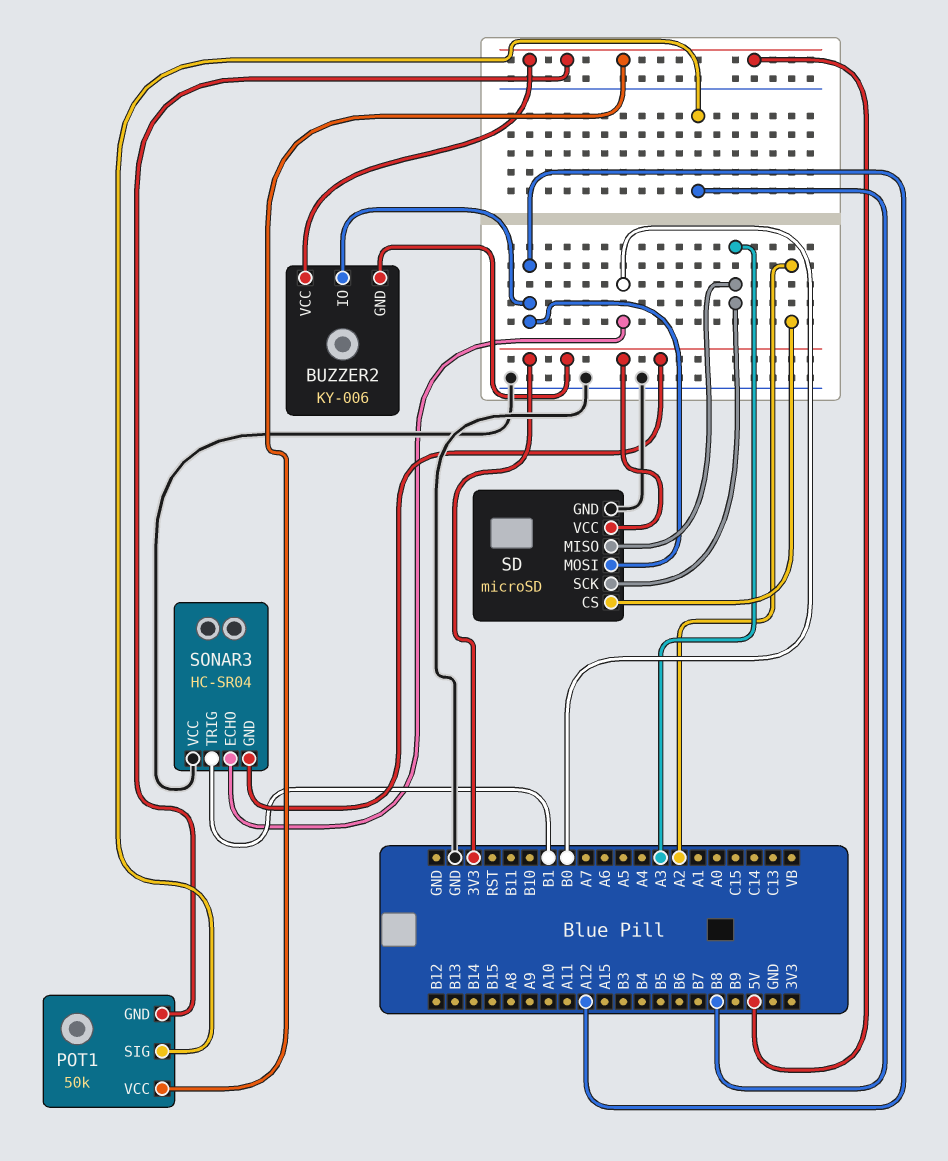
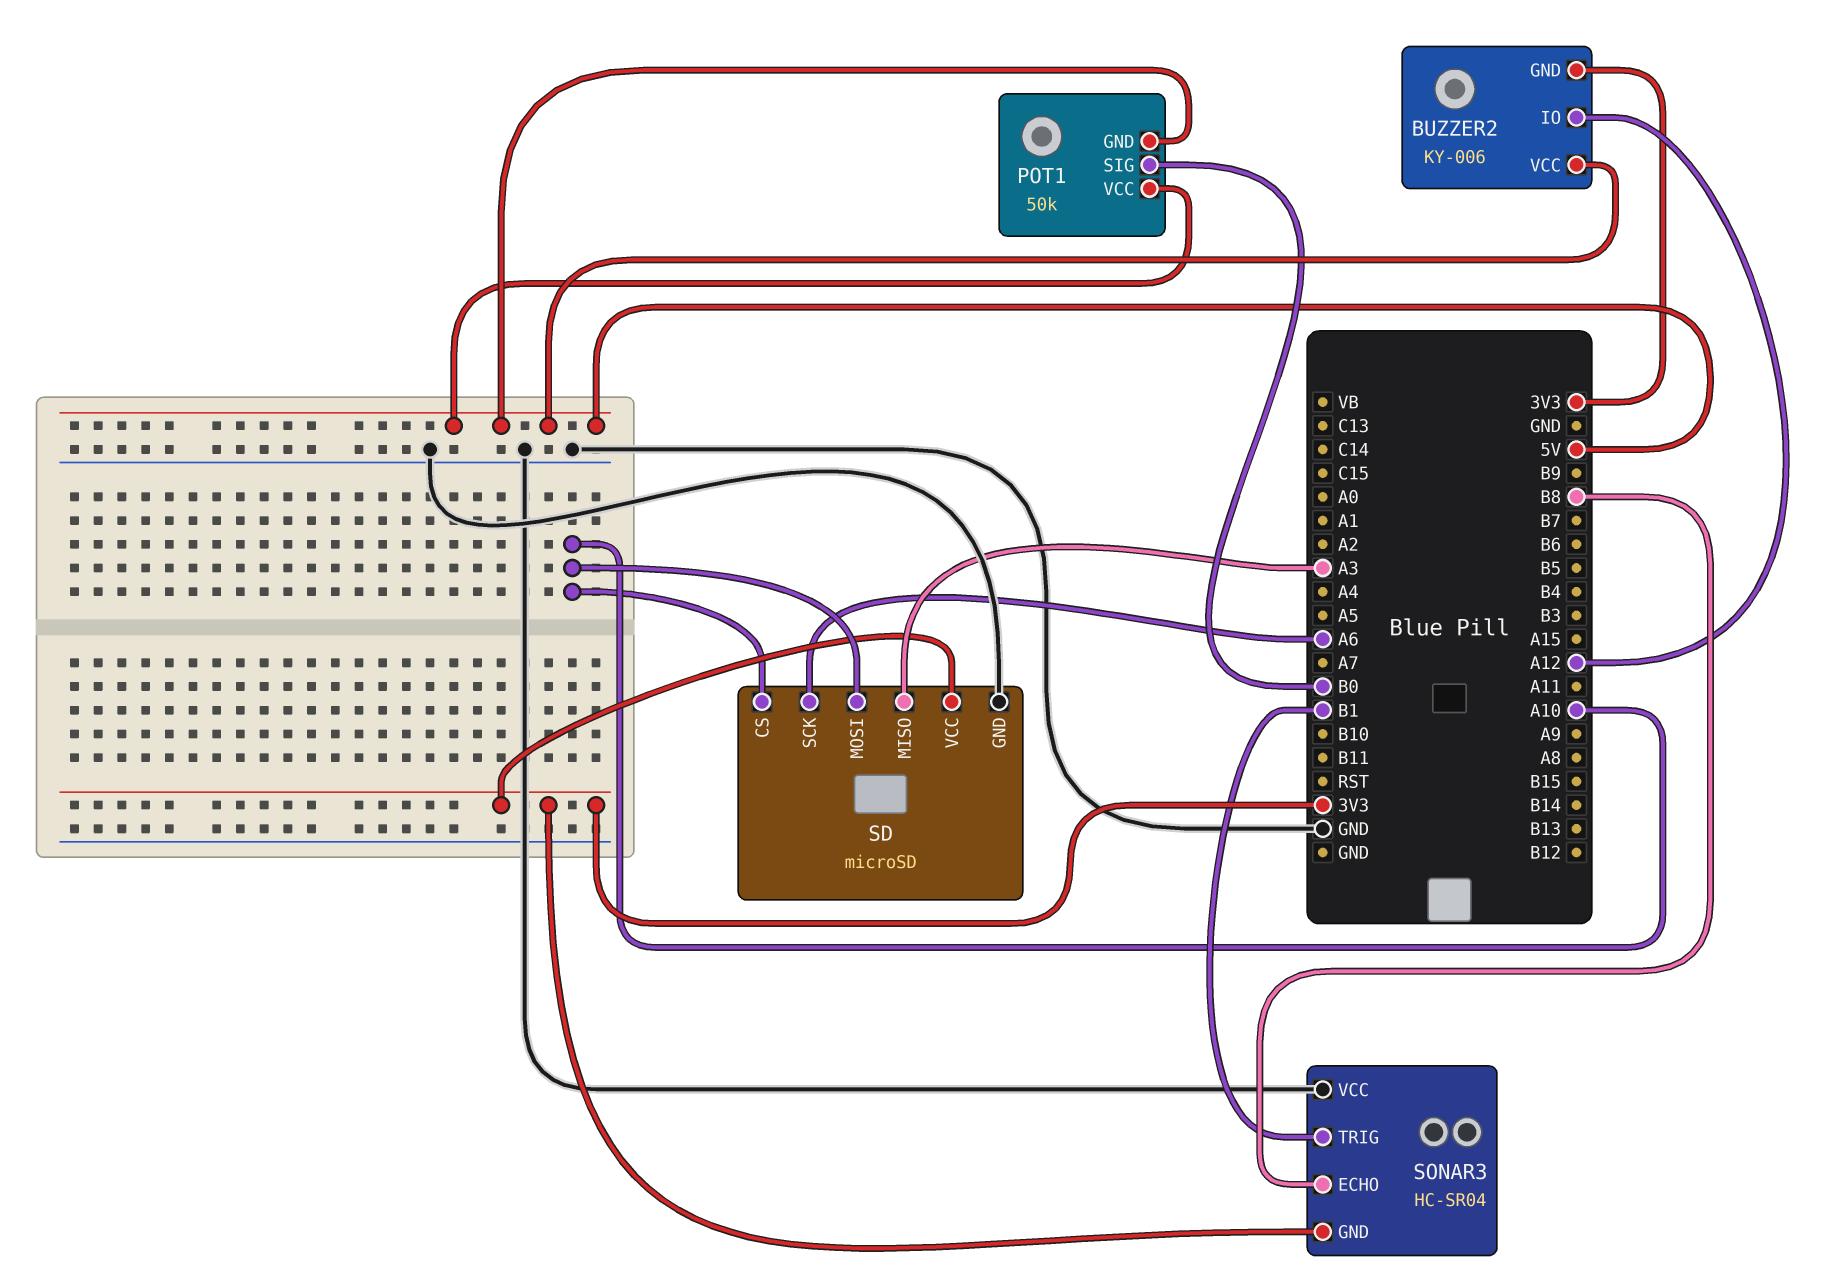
POT1 pin SIG: B8 -> B0
SD pin CS: A2 -> A10
SD pin MOSI: A12 -> A10
SD pin SCK: A3 -> A6
SONAR3 pin ECHO: B0 -> B8

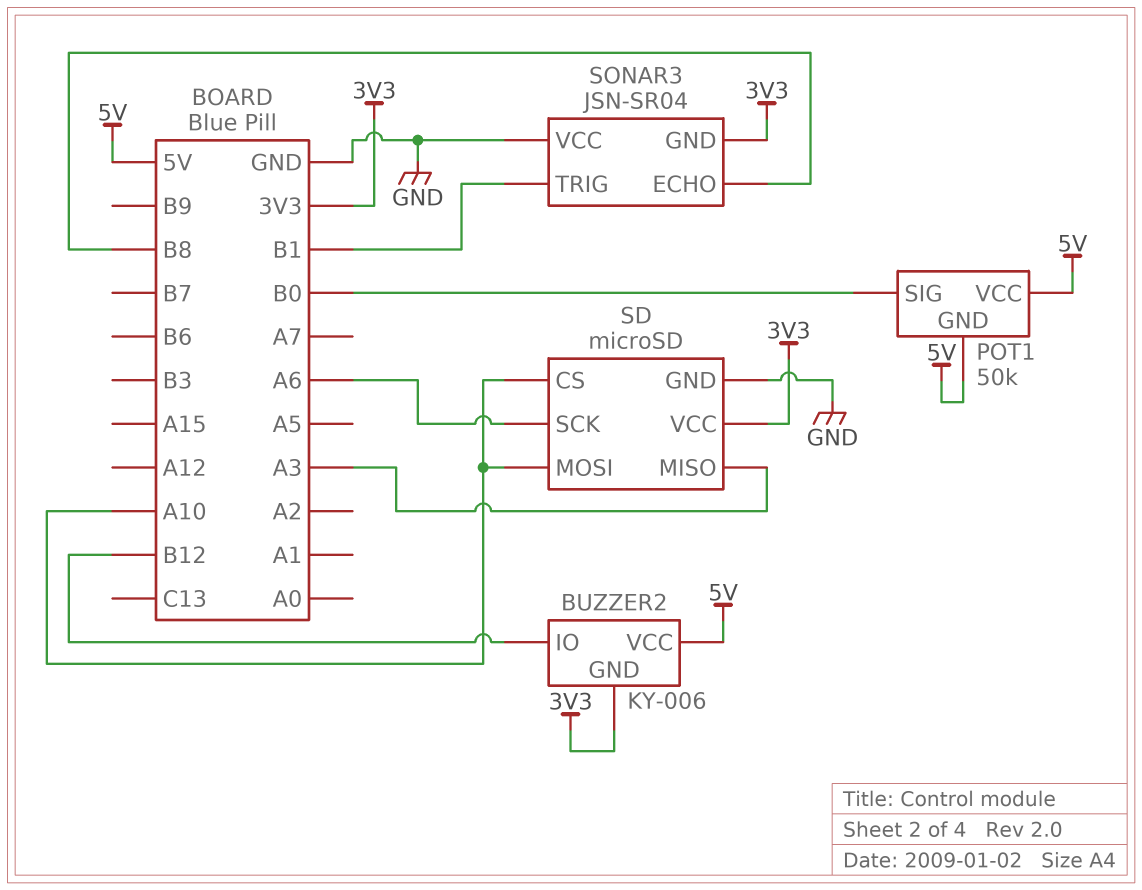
BUZZER2 pin IO: A12 -> B12
SONAR3: HC-SR04 -> JSN-SR04

